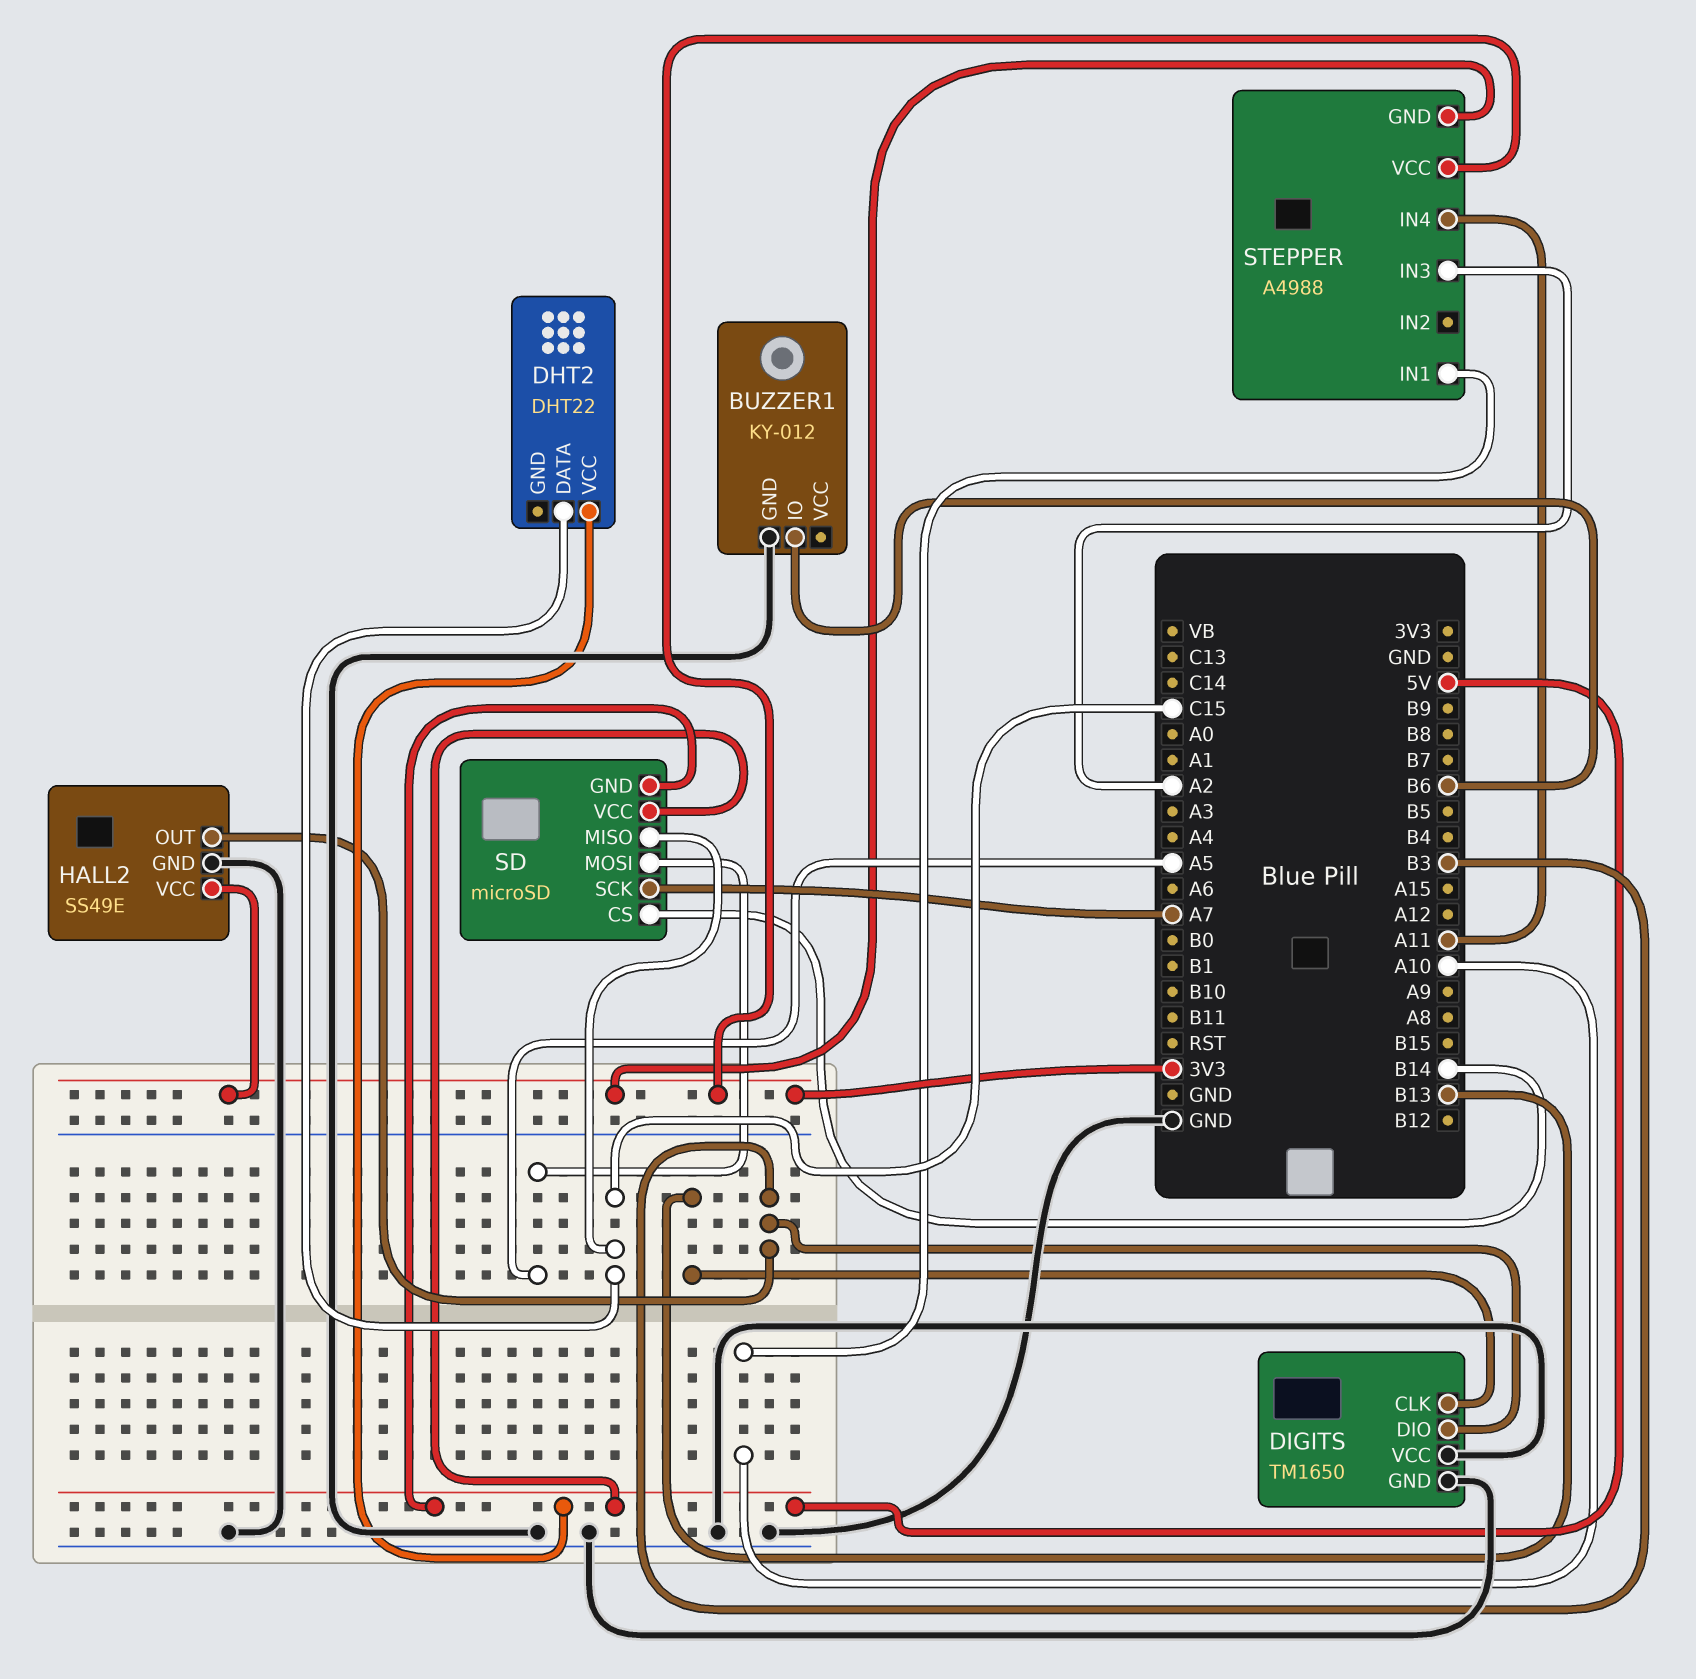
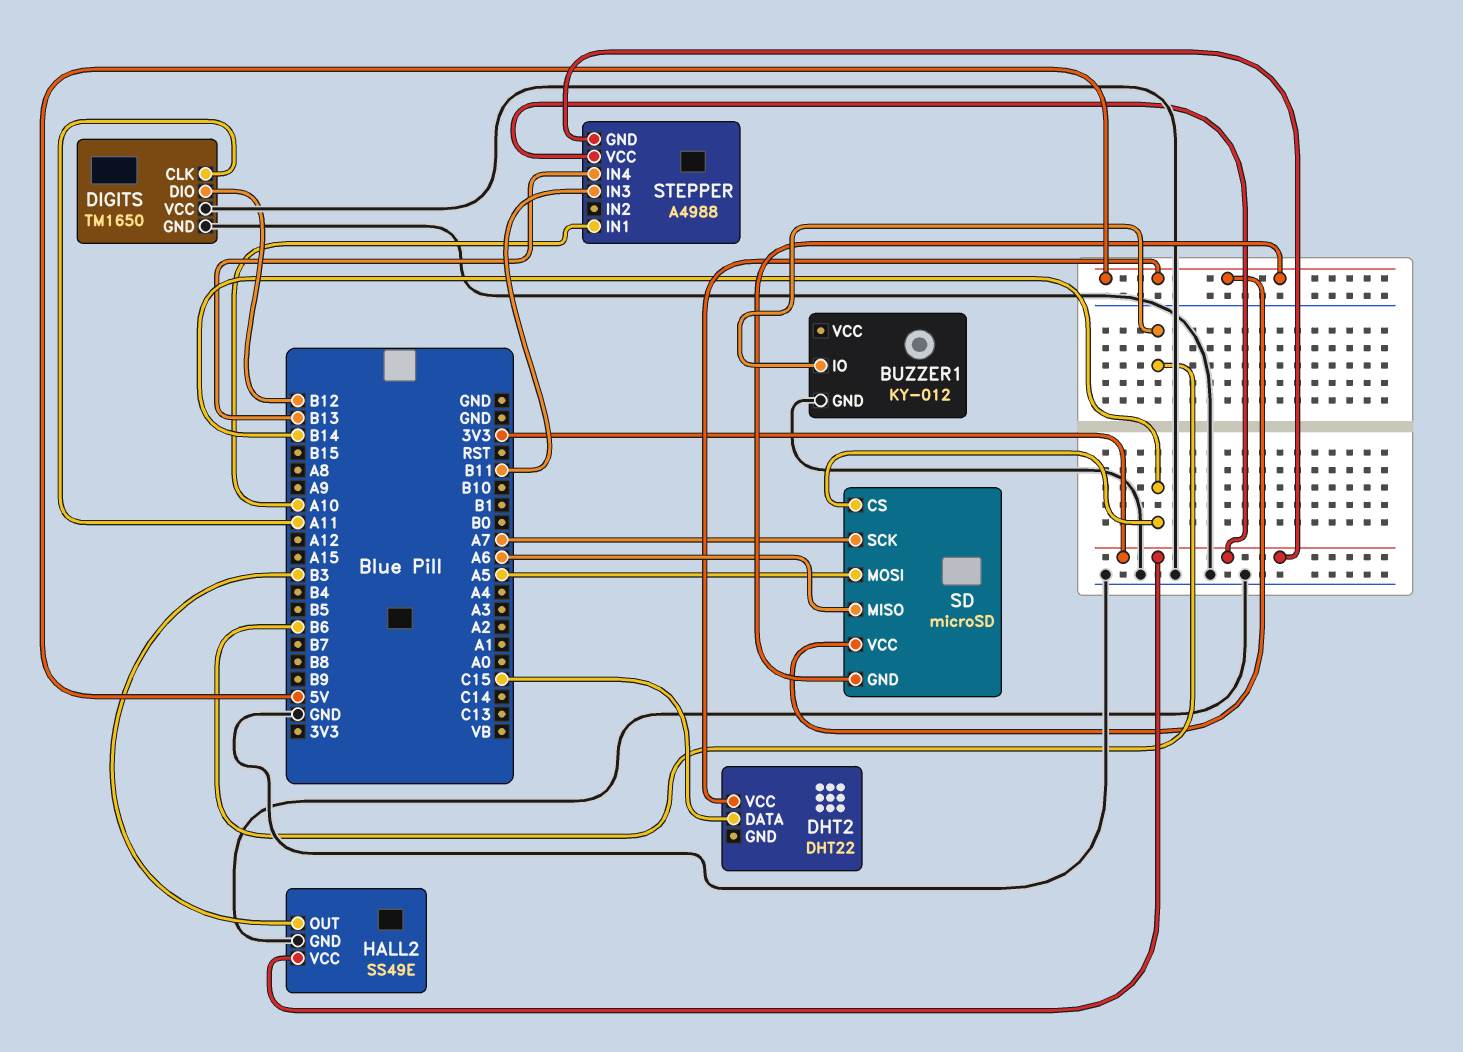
DIGITS pin CLK: B13 -> A11
DIGITS pin DIO: B3 -> B12
SD pin MISO: C15 -> A6
STEPPER pin IN3: A2 -> B11
STEPPER pin IN4: A11 -> B13

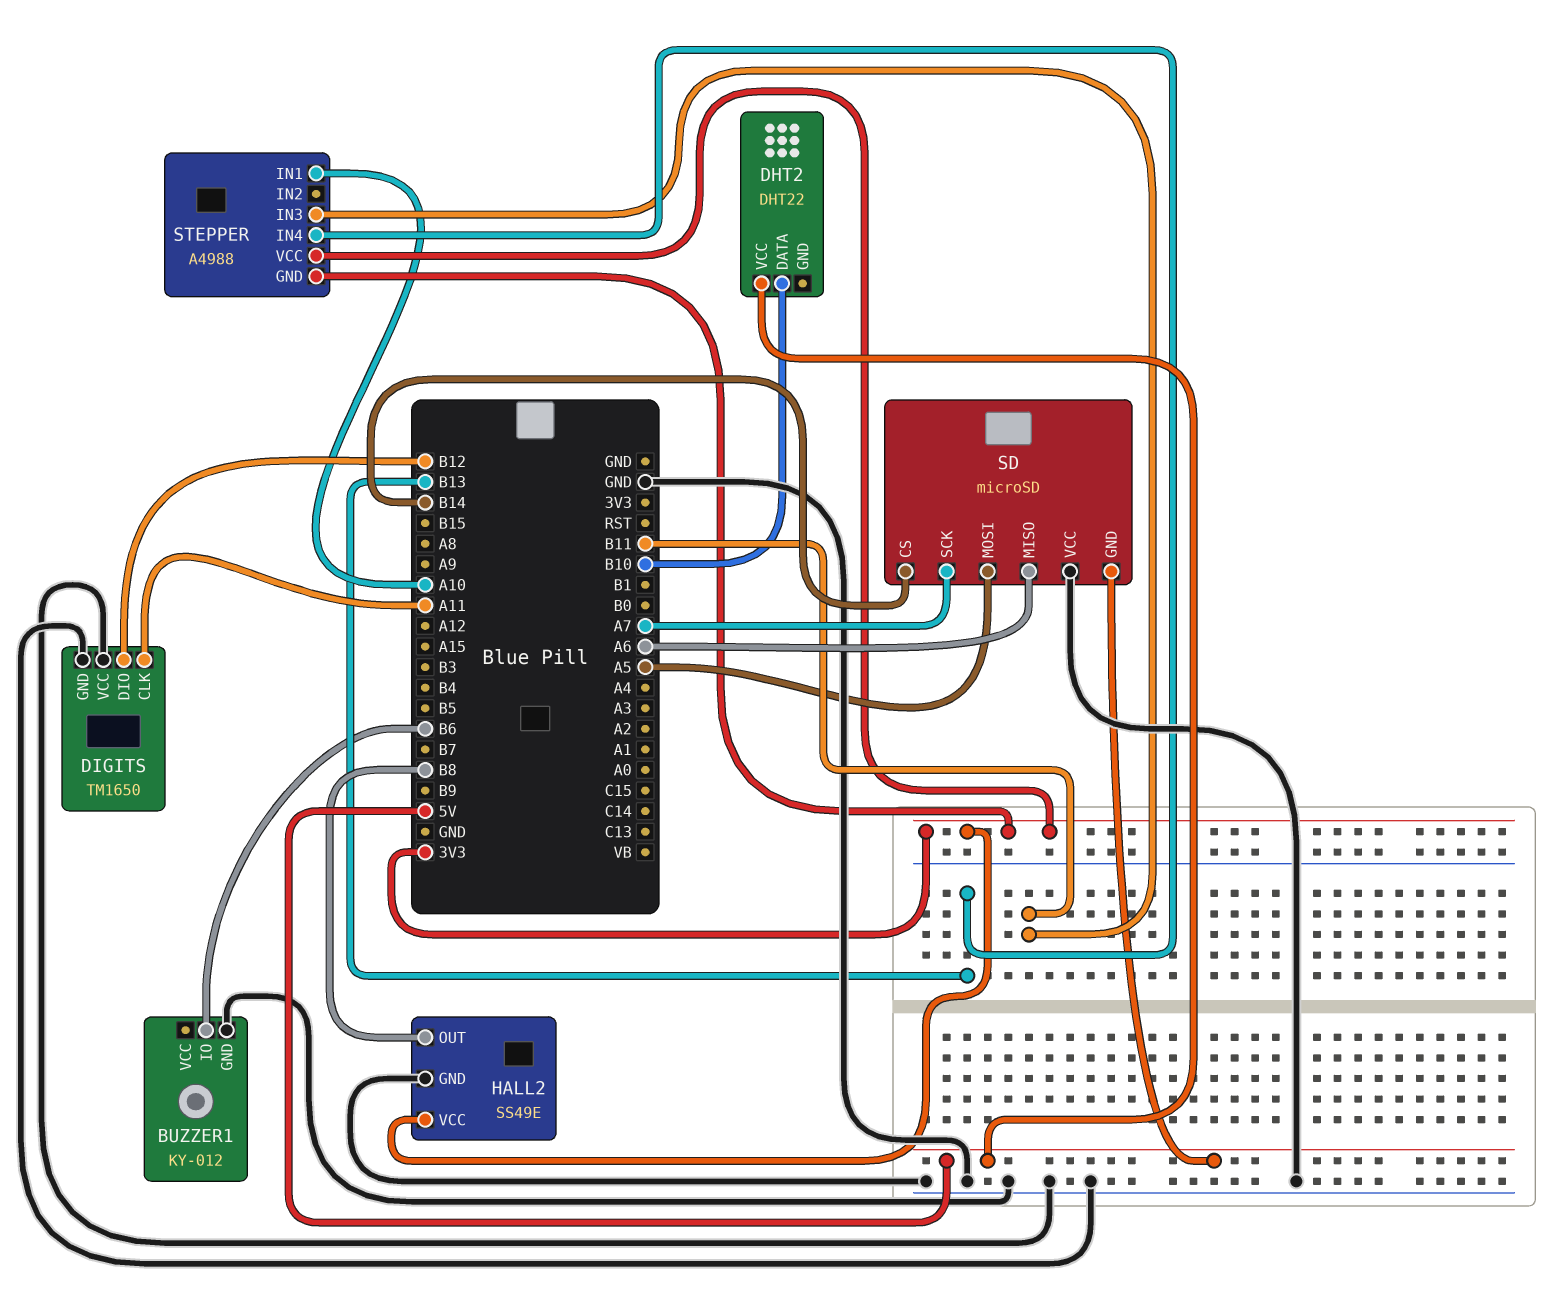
DHT2 pin DATA: C15 -> B10
HALL2 pin OUT: B3 -> B8
SD pin VCC: 5V -> GND

